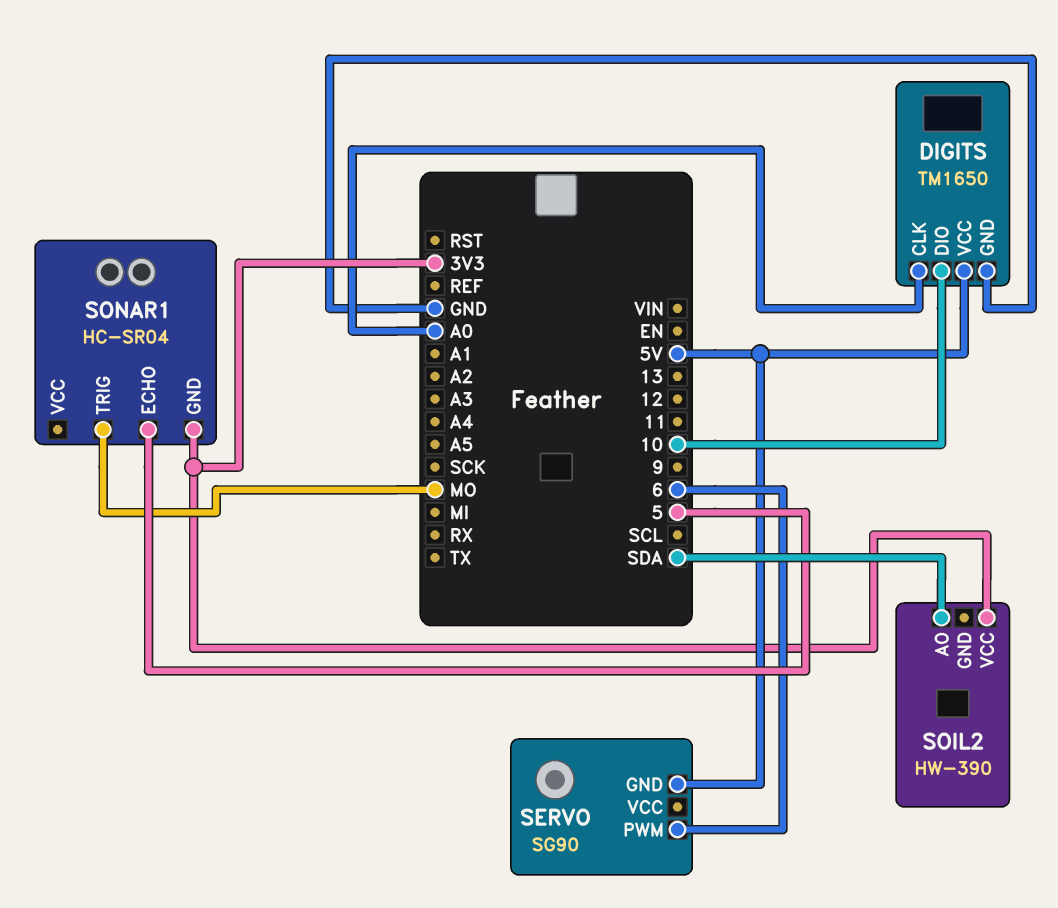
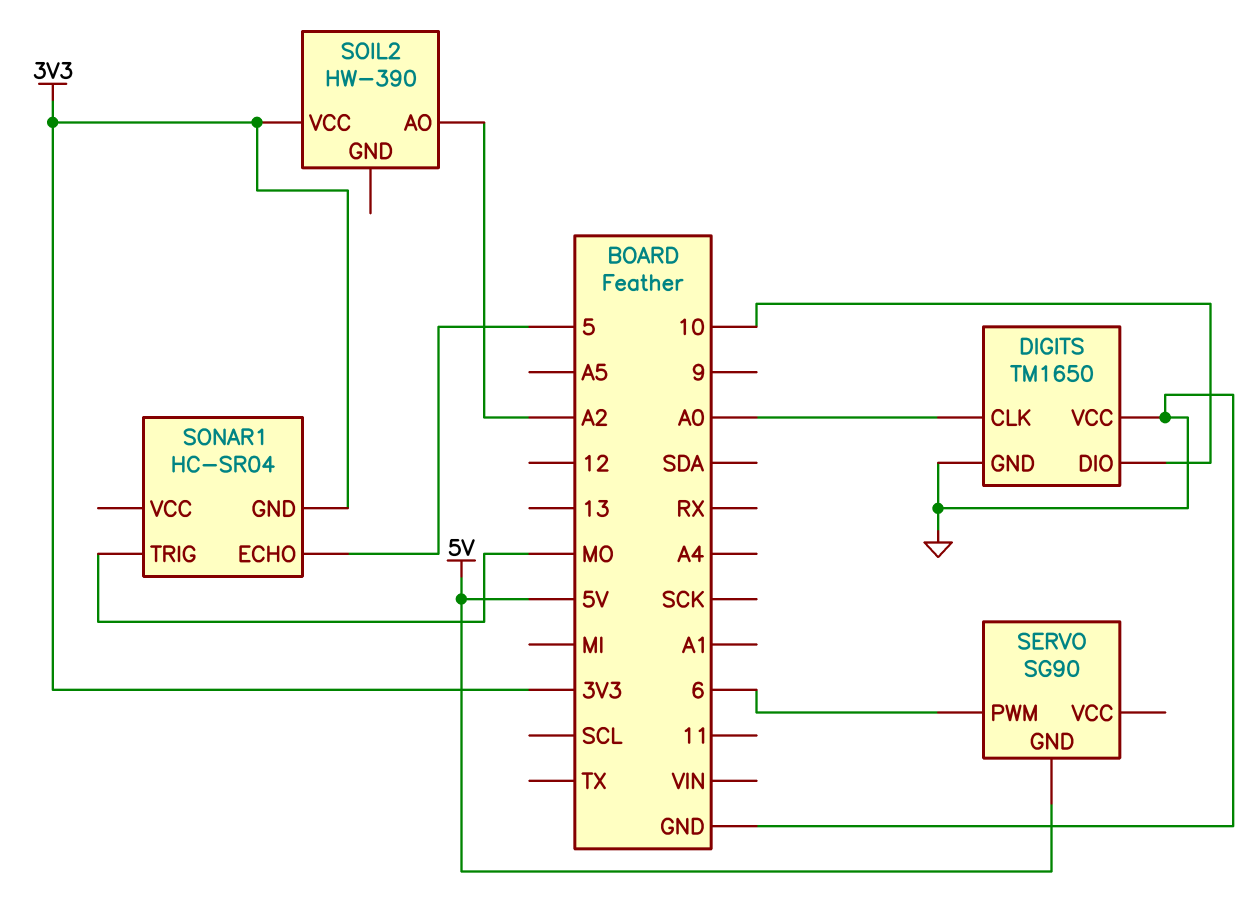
DIGITS pin VCC: 5V -> GND
SOIL2 pin AO: SDA -> A2

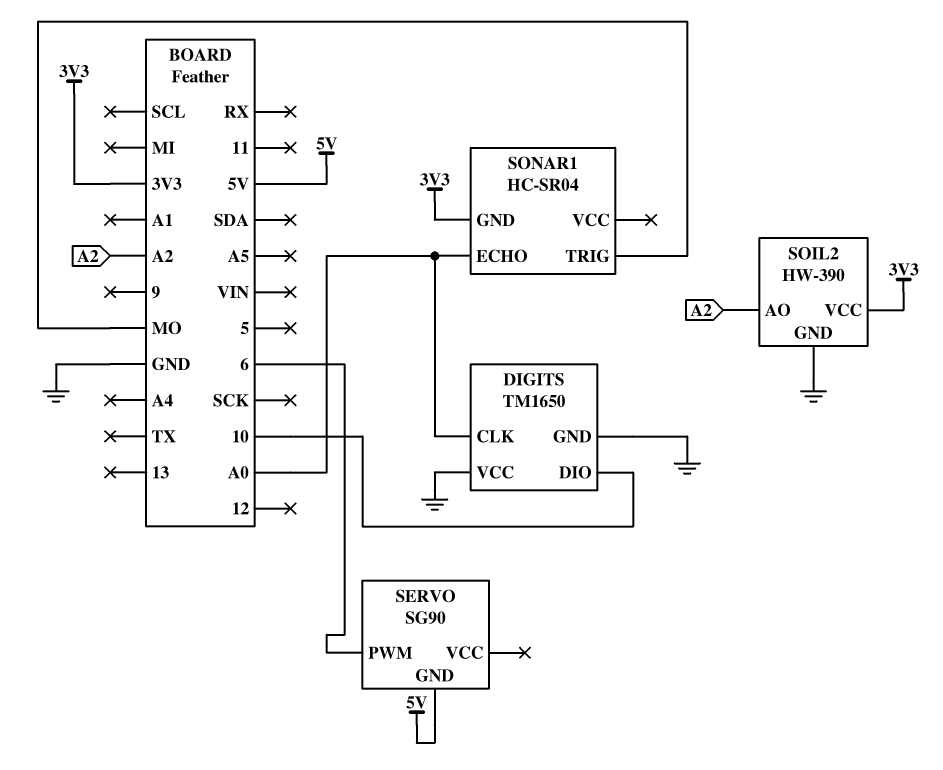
SOIL2 pin GND: none -> GND
SONAR1 pin ECHO: 5 -> A0

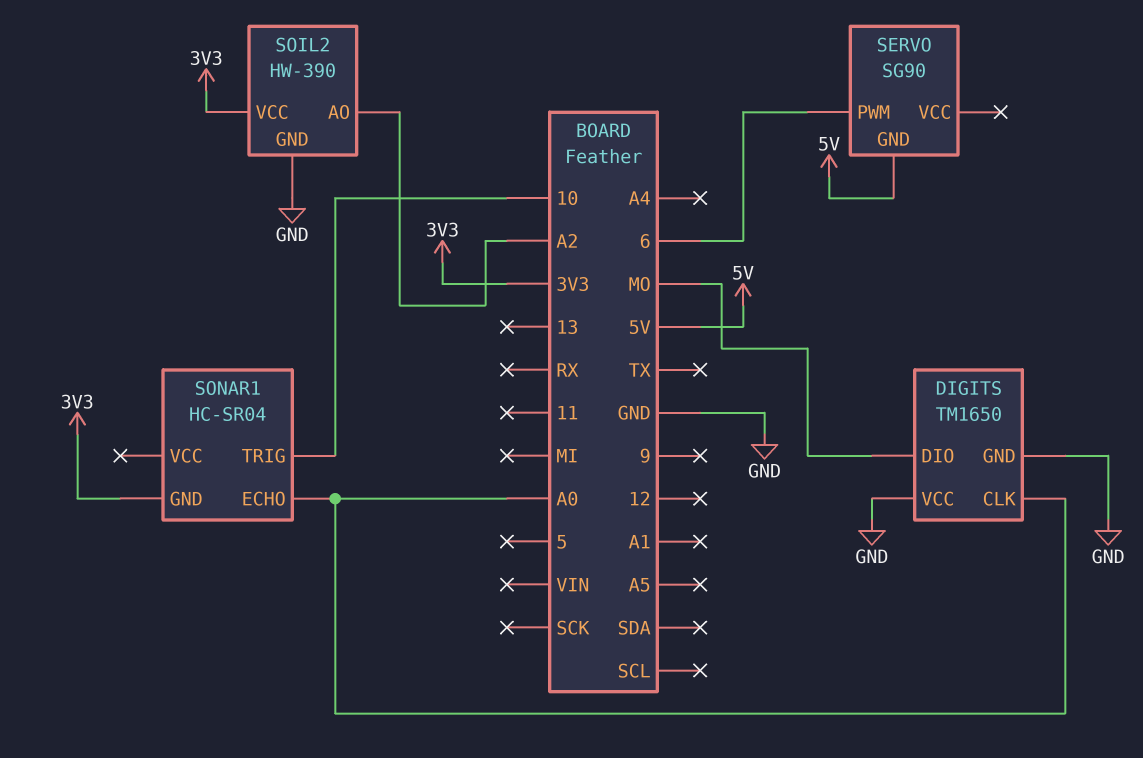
DIGITS pin DIO: 10 -> MO
SONAR1 pin TRIG: MO -> 10

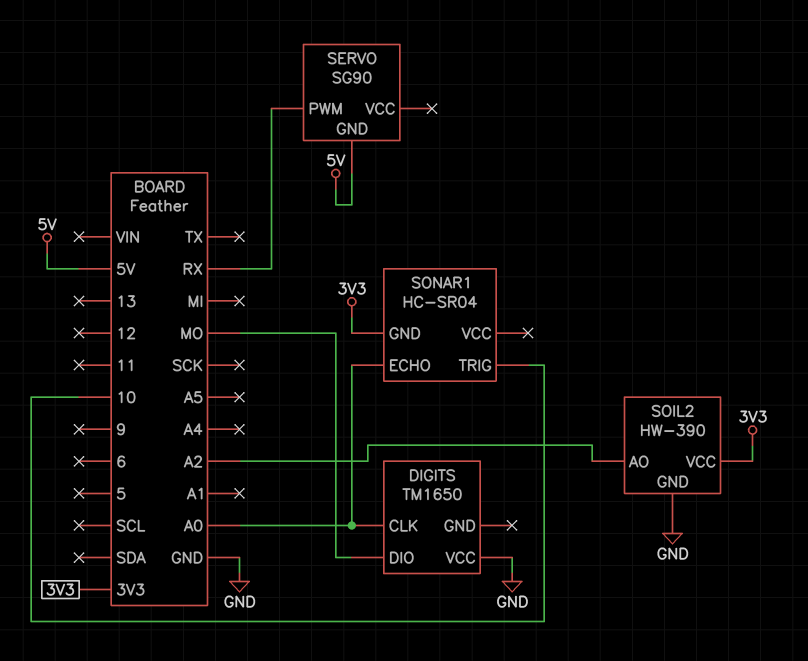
DIGITS pin GND: GND -> none
SERVO pin PWM: 6 -> RX

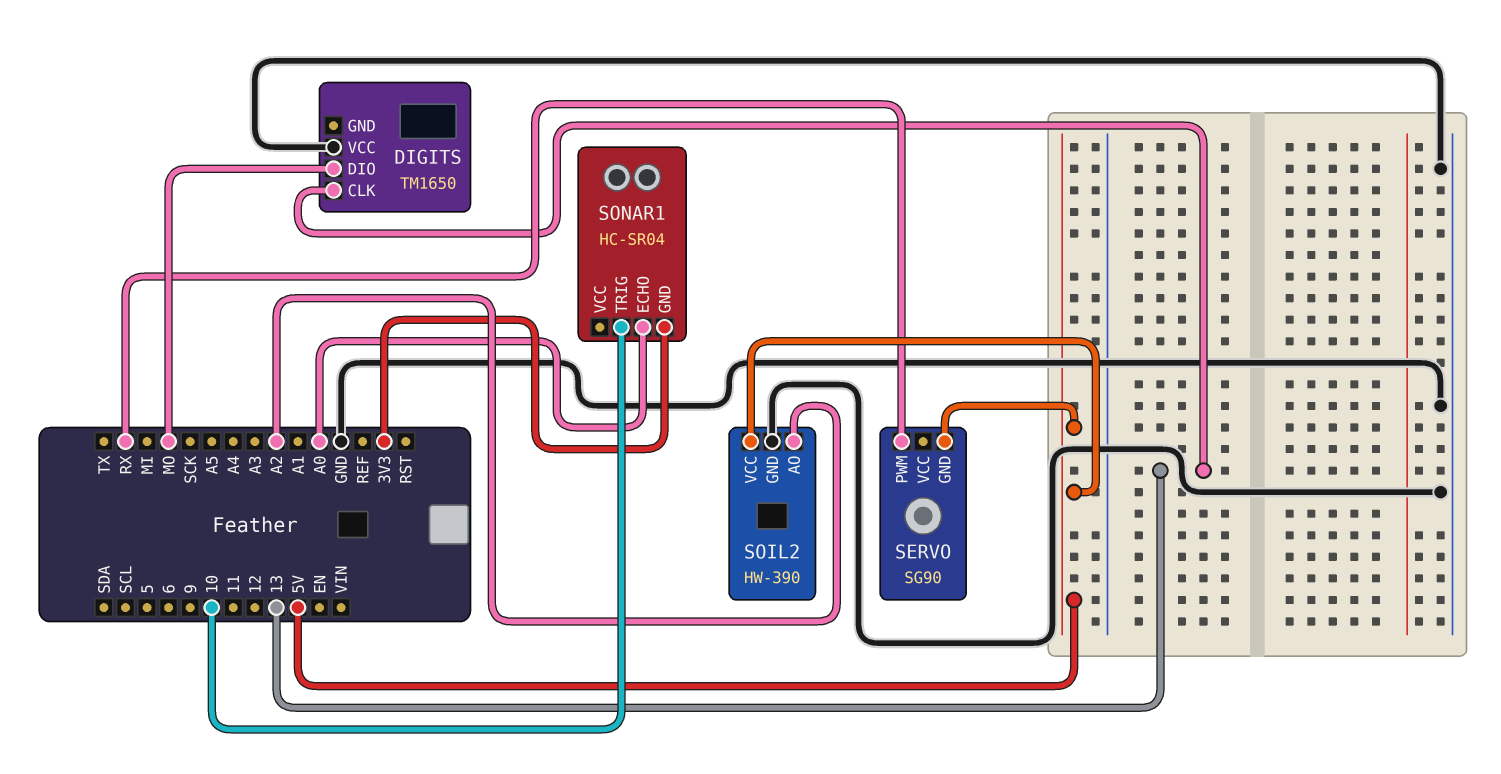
DIGITS pin CLK: A0 -> 13
SOIL2 pin VCC: 3V3 -> 5V

